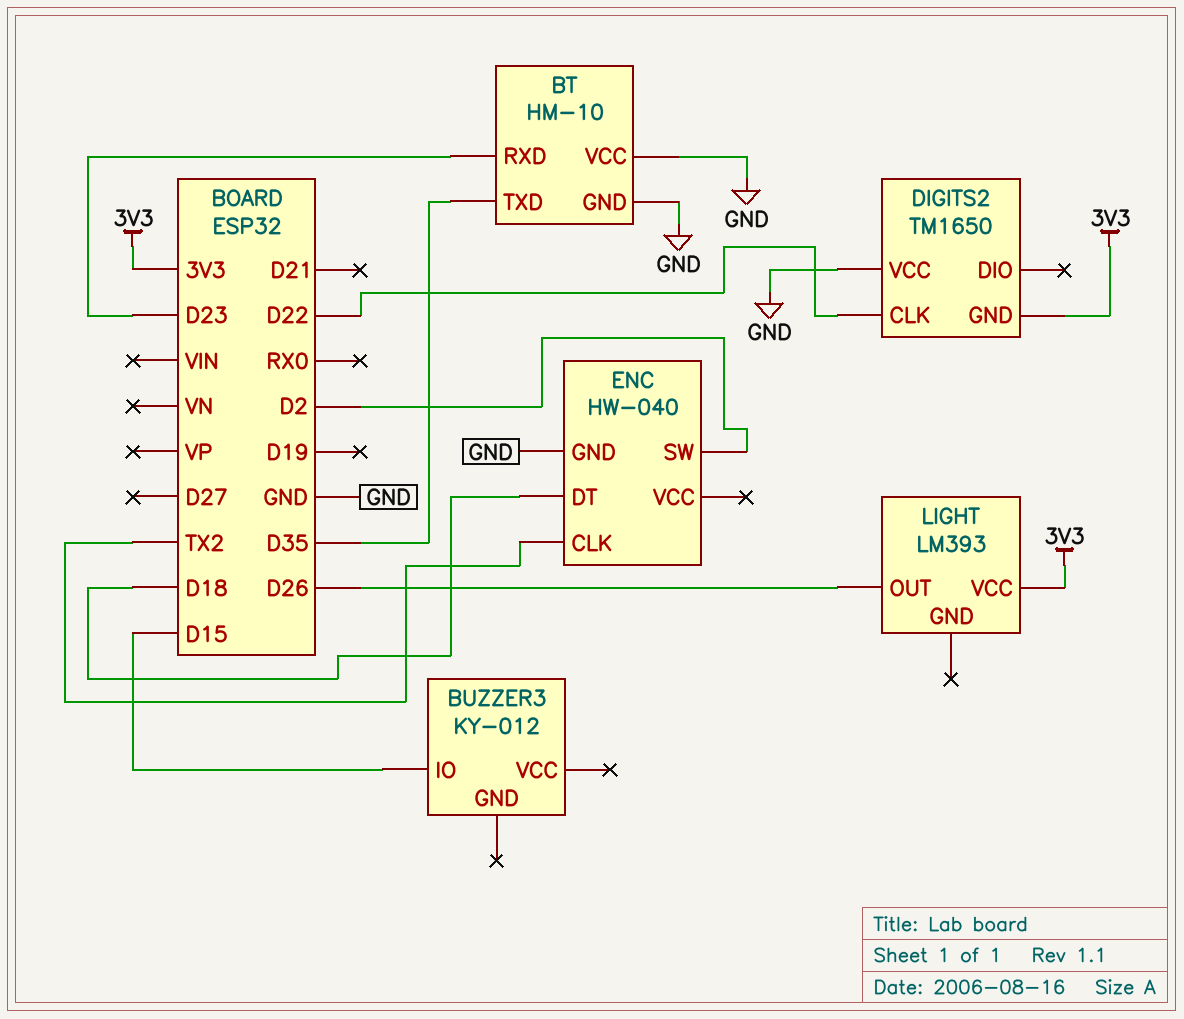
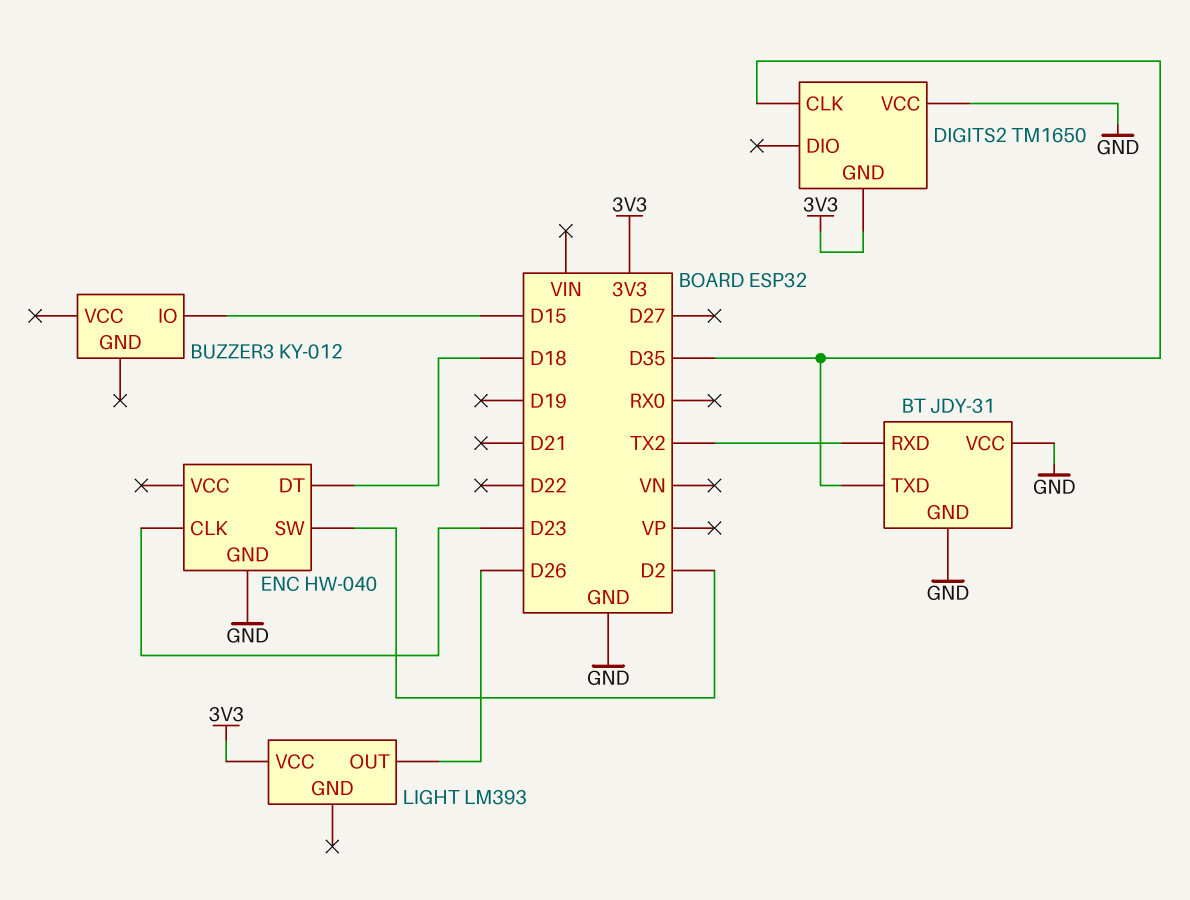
BT: HM-10 -> JDY-31
BT pin RXD: D23 -> TX2
DIGITS2 pin CLK: D22 -> D35
ENC pin CLK: TX2 -> D23

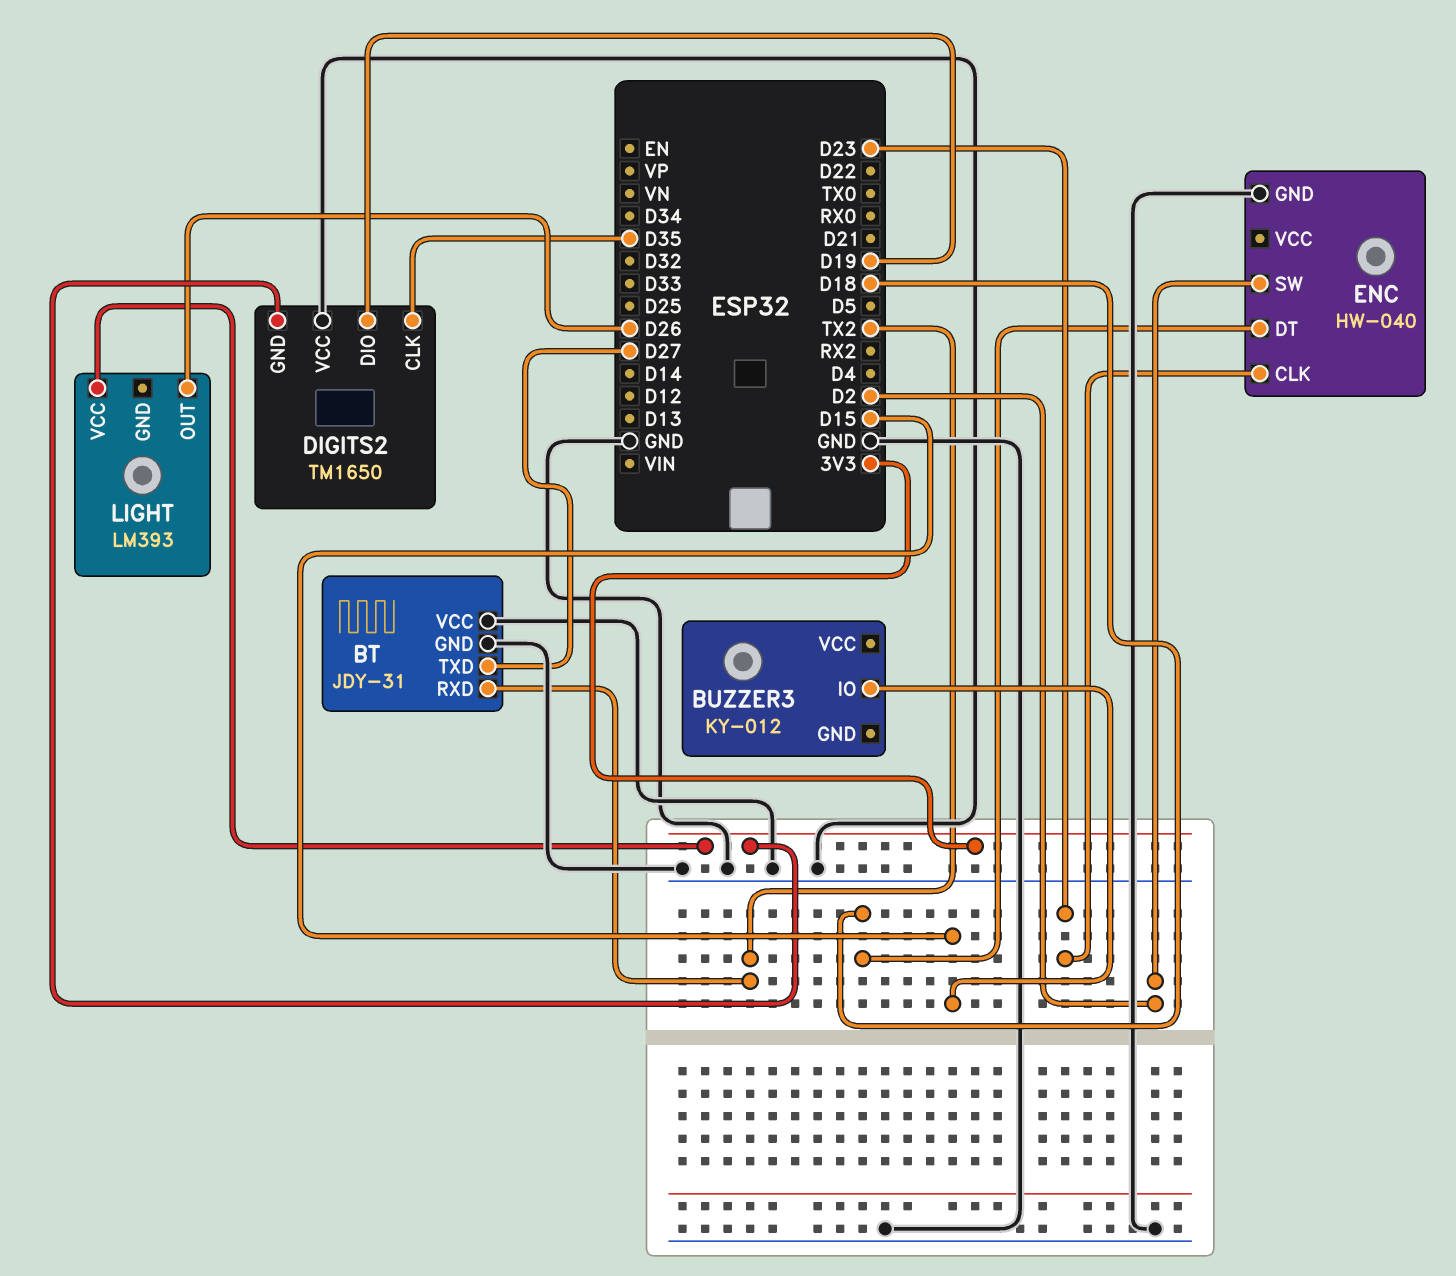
BT pin TXD: D35 -> D27
DIGITS2 pin DIO: none -> D19

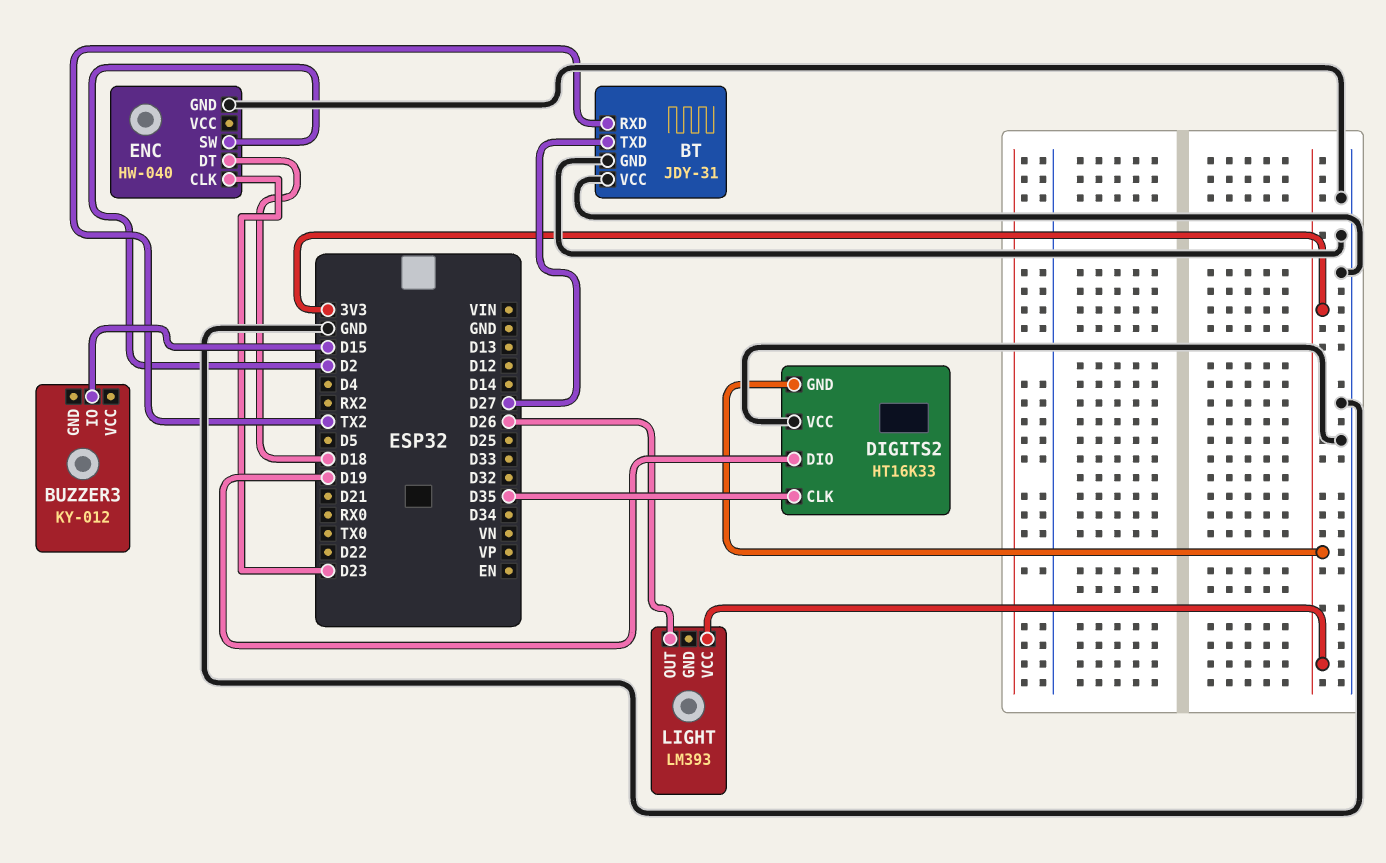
DIGITS2: TM1650 -> HT16K33

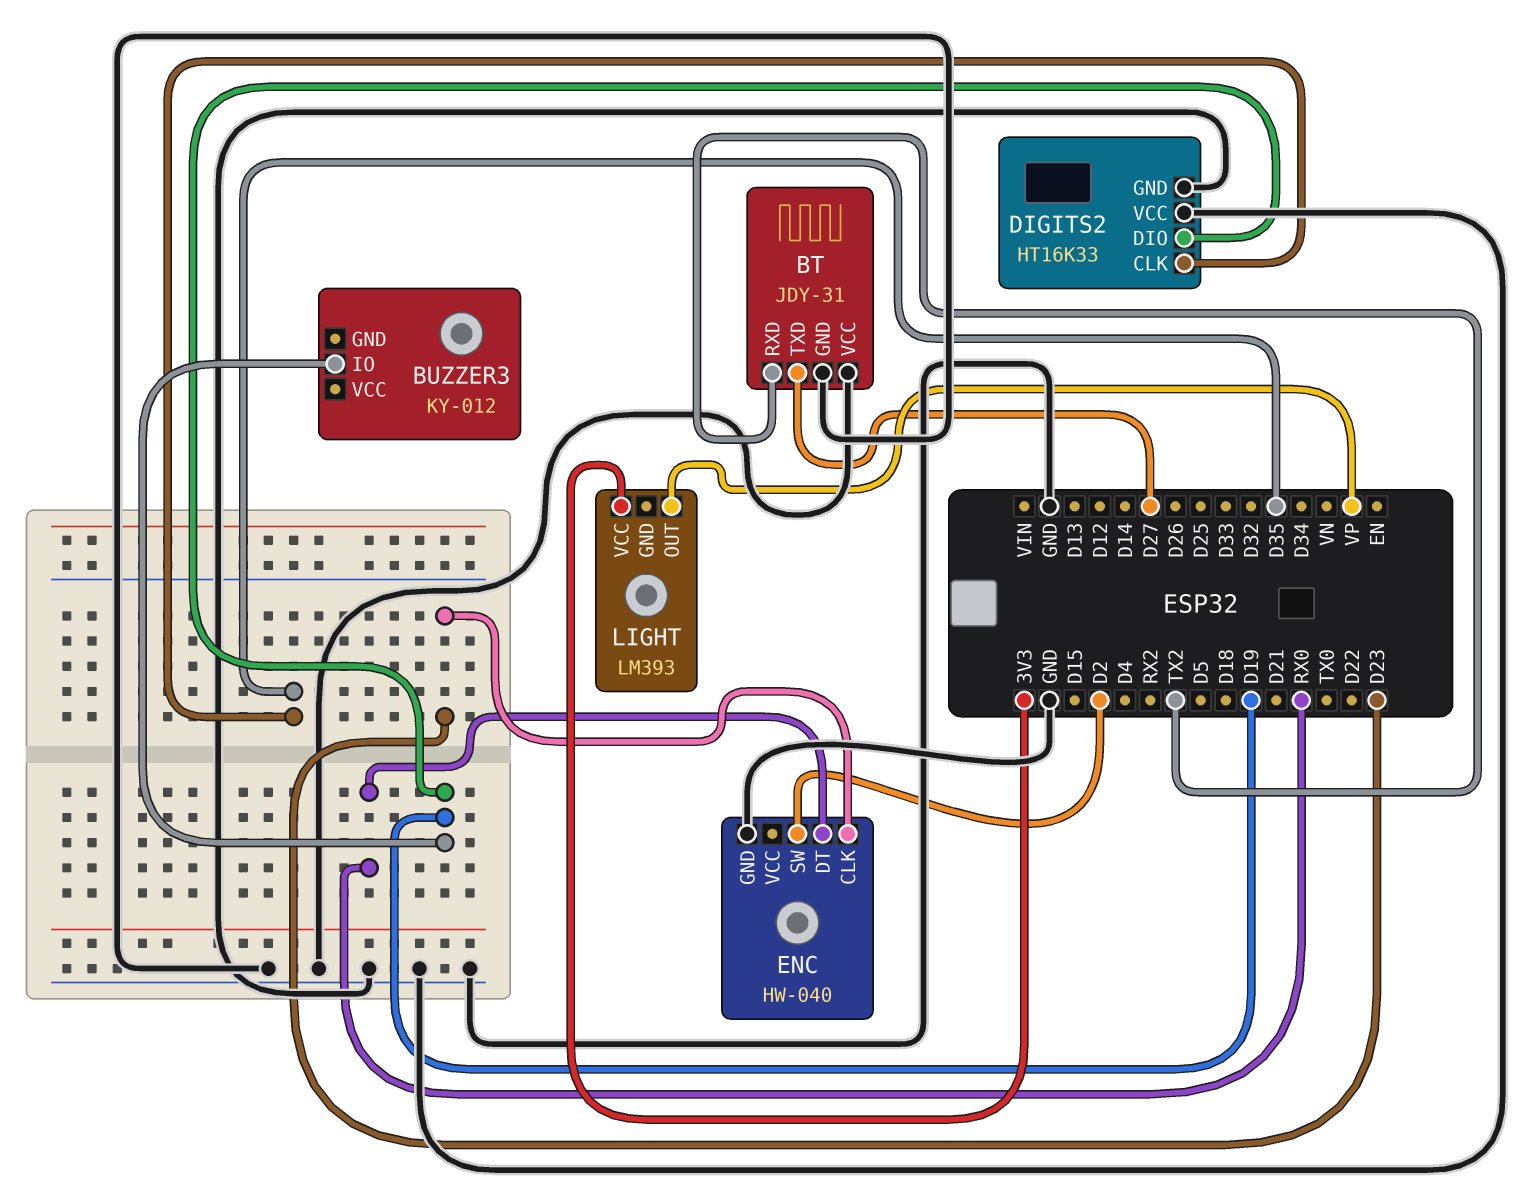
BUZZER3 pin IO: D15 -> D19
DIGITS2 pin GND: 3V3 -> GND
ENC pin DT: D18 -> RX0
LIGHT pin OUT: D26 -> VP

